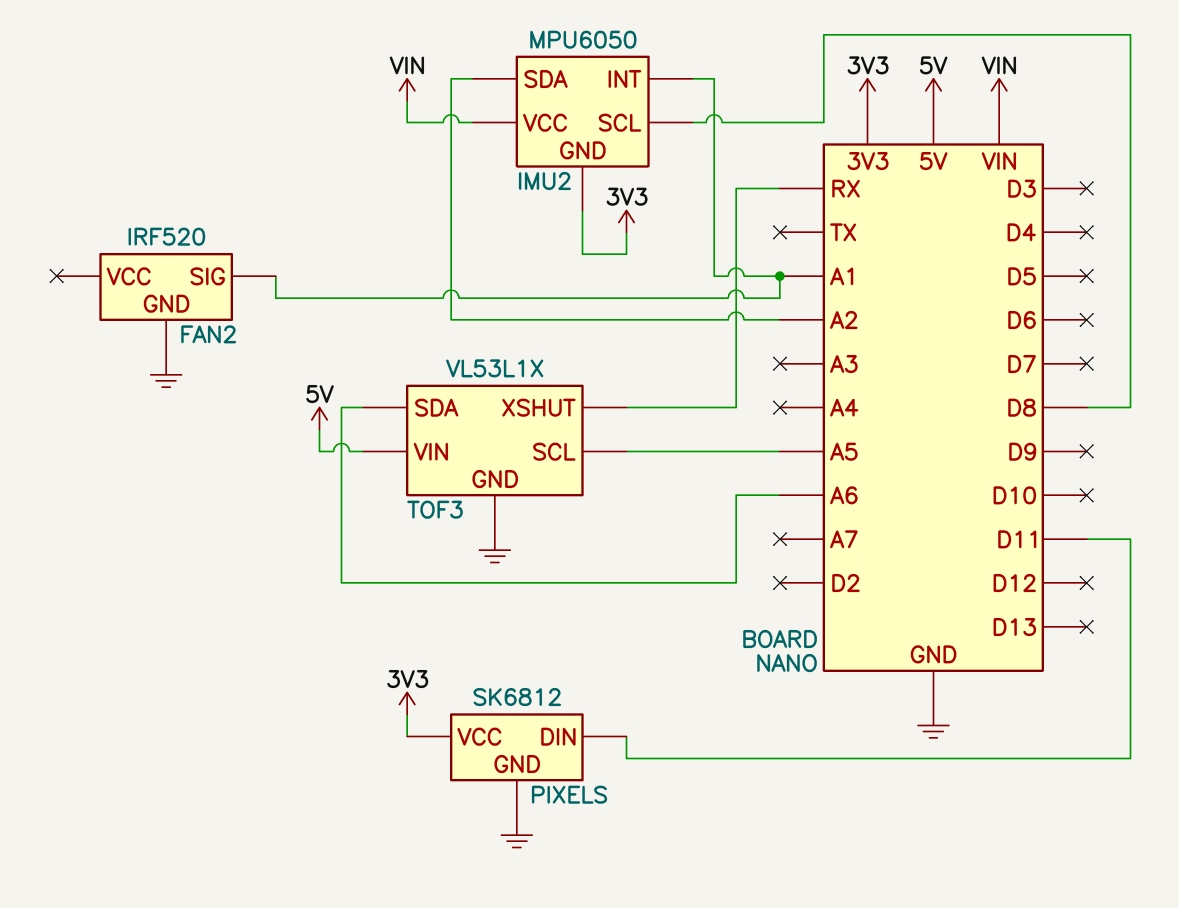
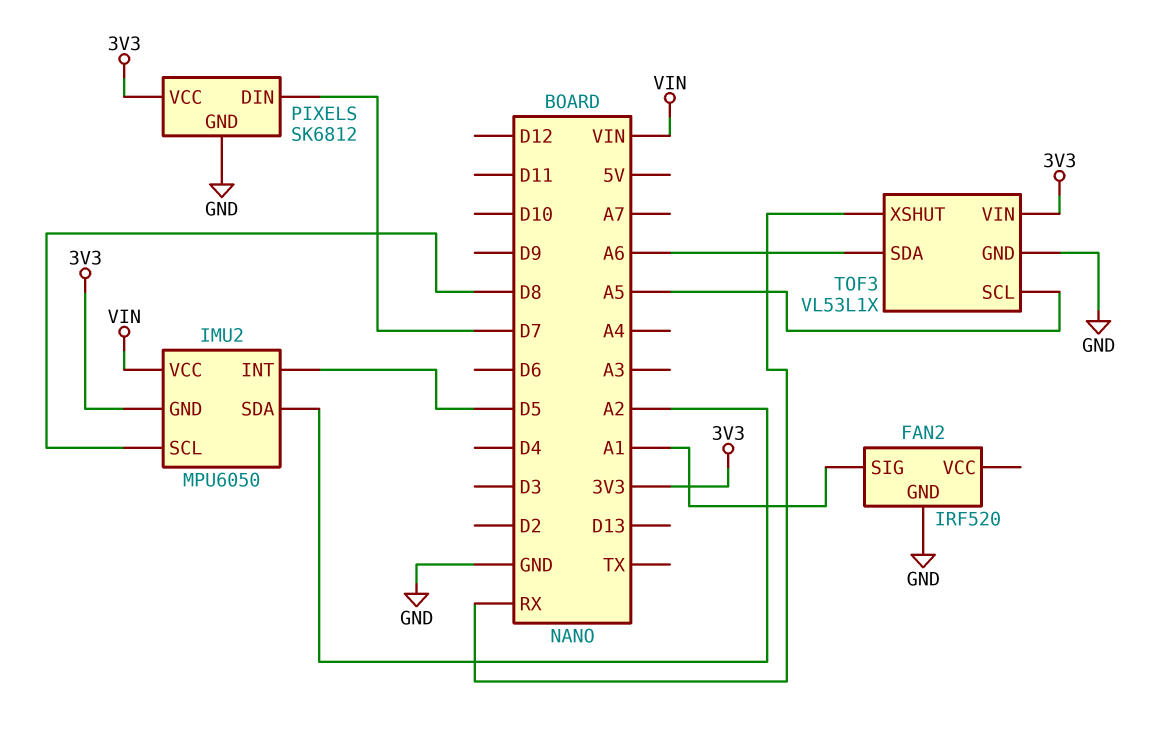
IMU2 pin INT: A1 -> D5
PIXELS pin DIN: D11 -> D7
TOF3 pin VIN: 5V -> 3V3

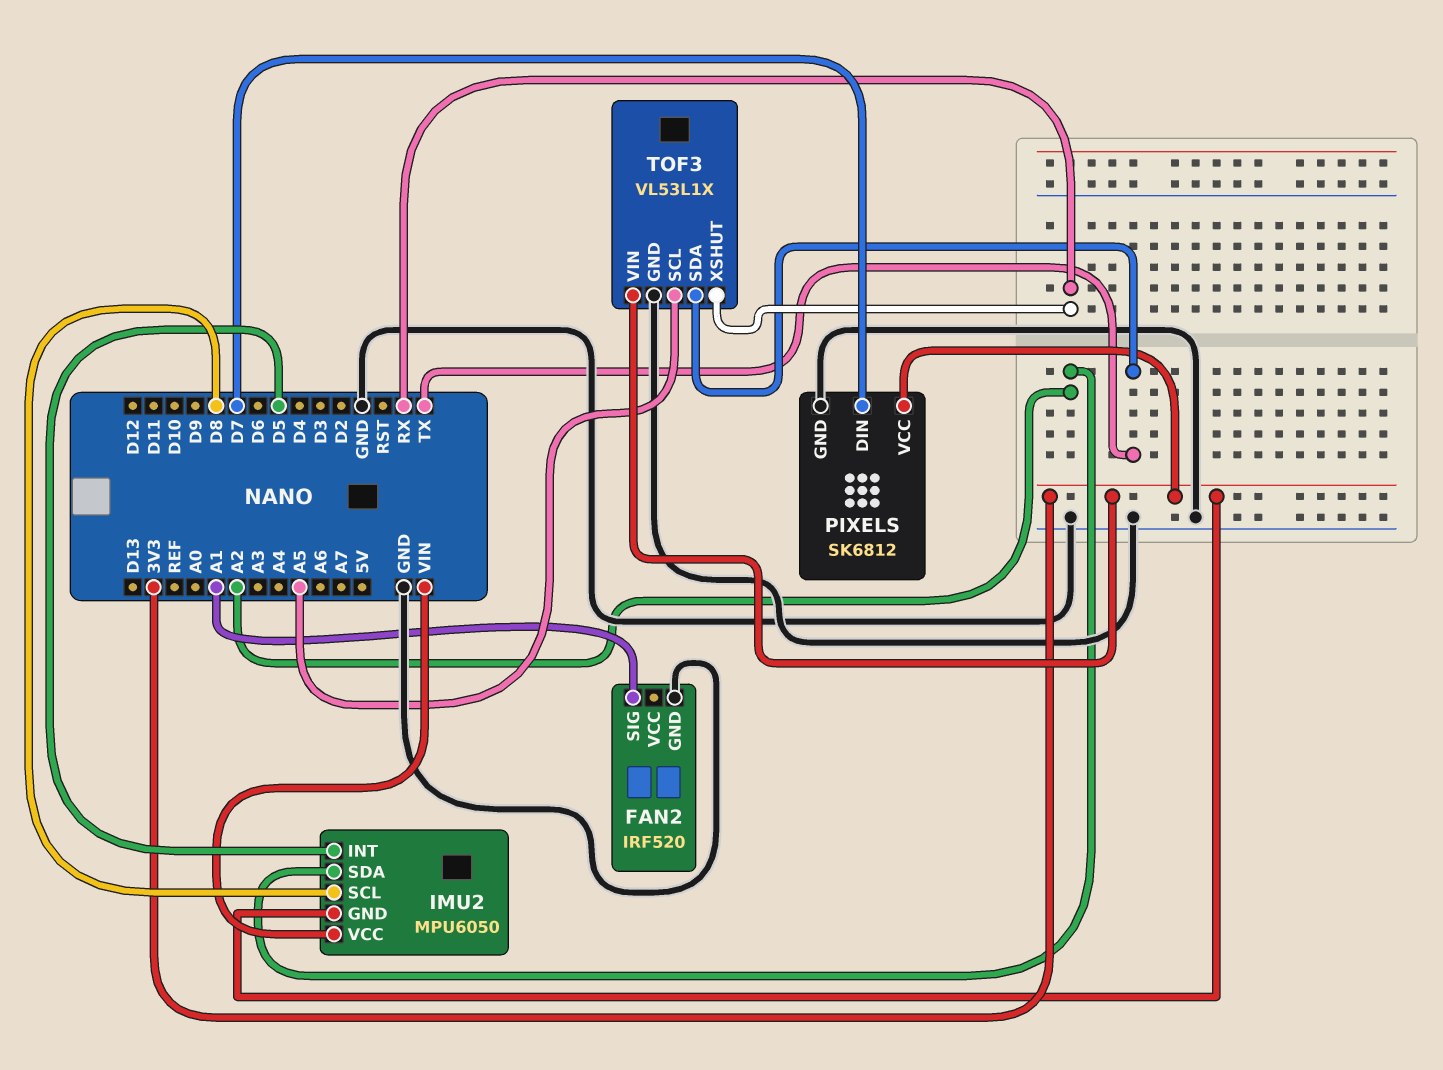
TOF3 pin SDA: A6 -> TX

